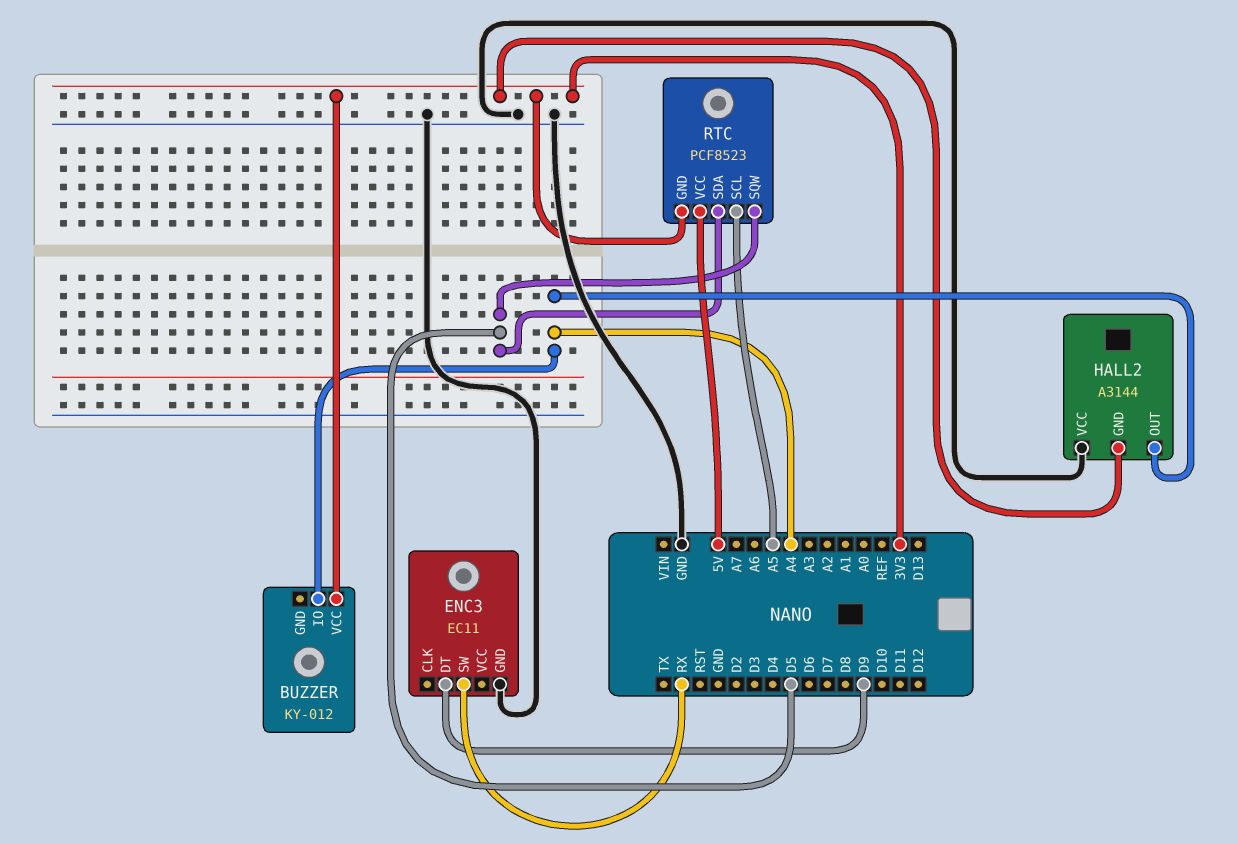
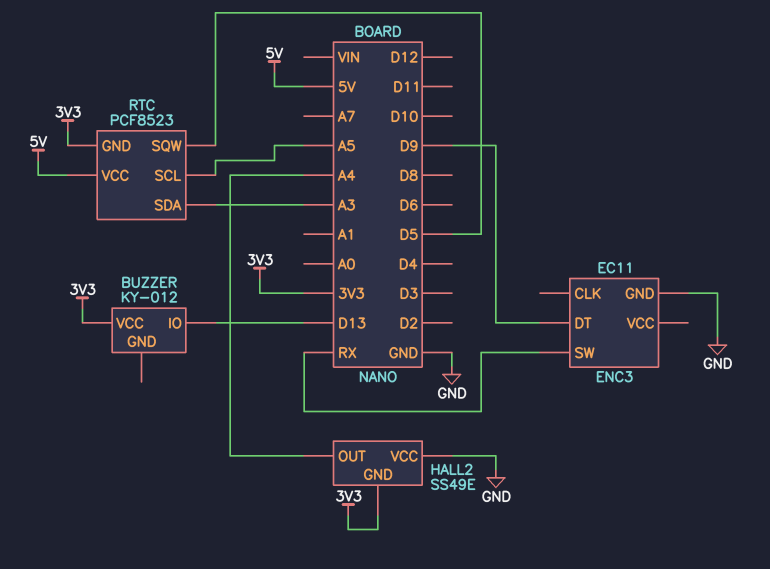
BUZZER pin IO: A4 -> D13
HALL2: A3144 -> SS49E
RTC pin SDA: D5 -> A3

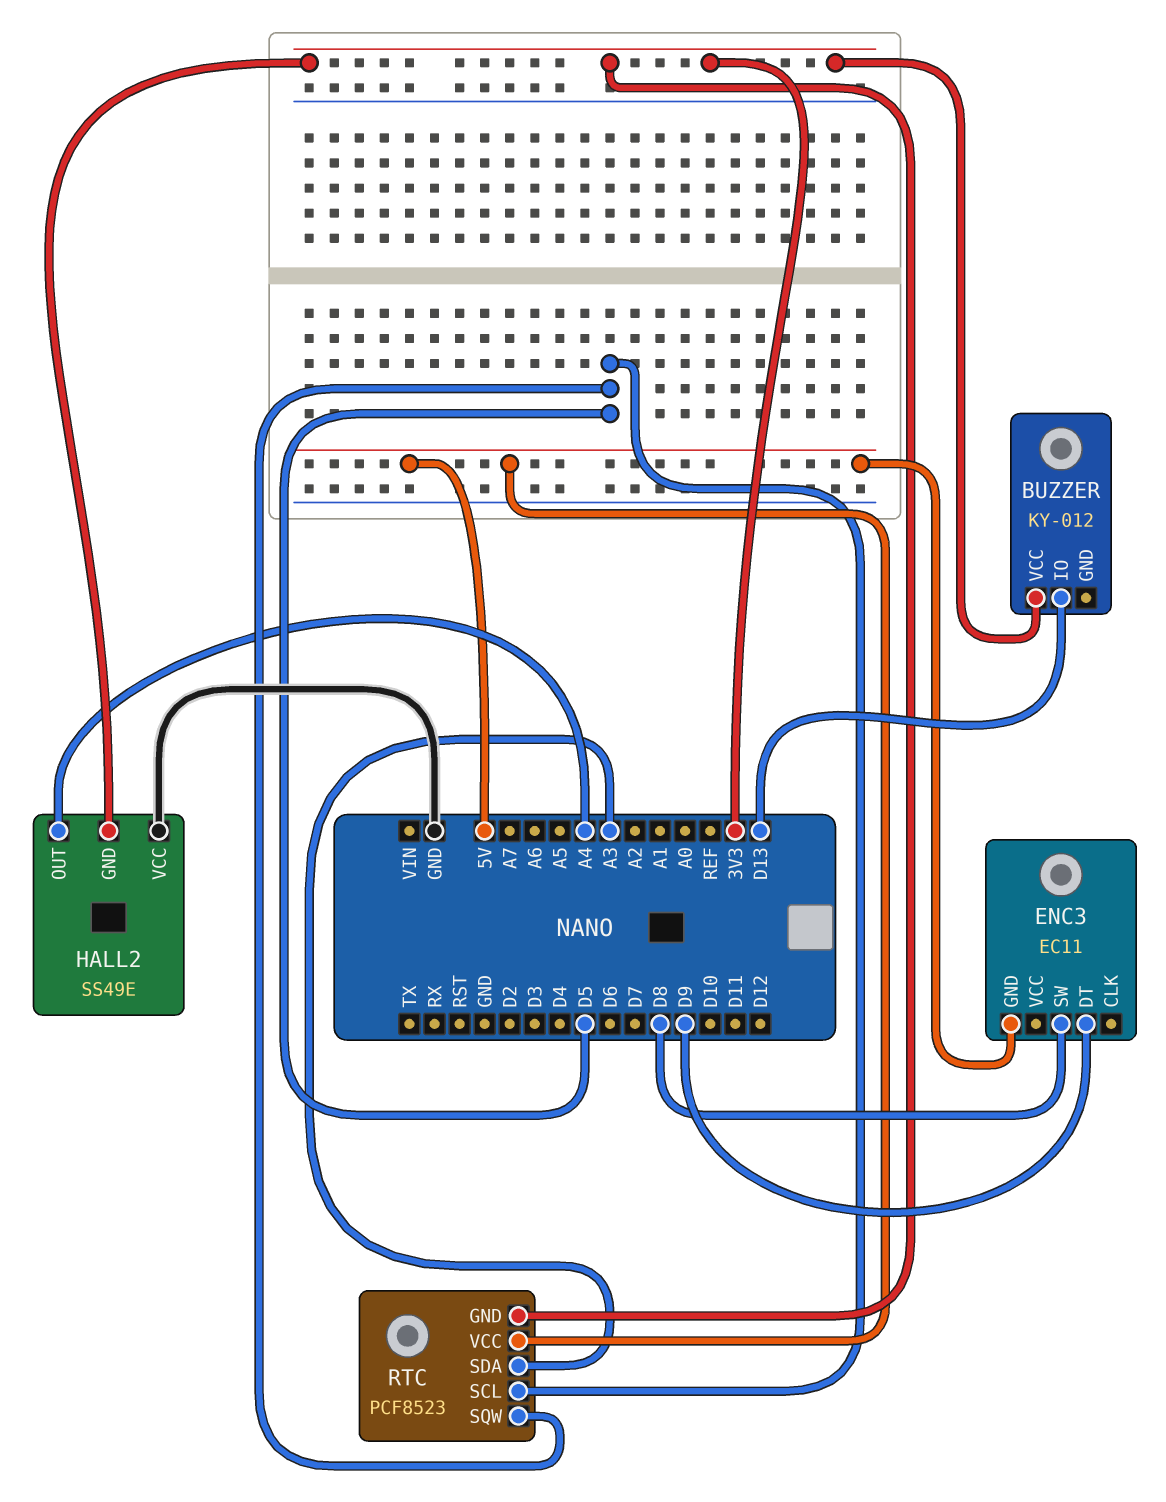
ENC3 pin GND: GND -> 5V
ENC3 pin SW: RX -> D8
RTC pin SCL: A5 -> D5

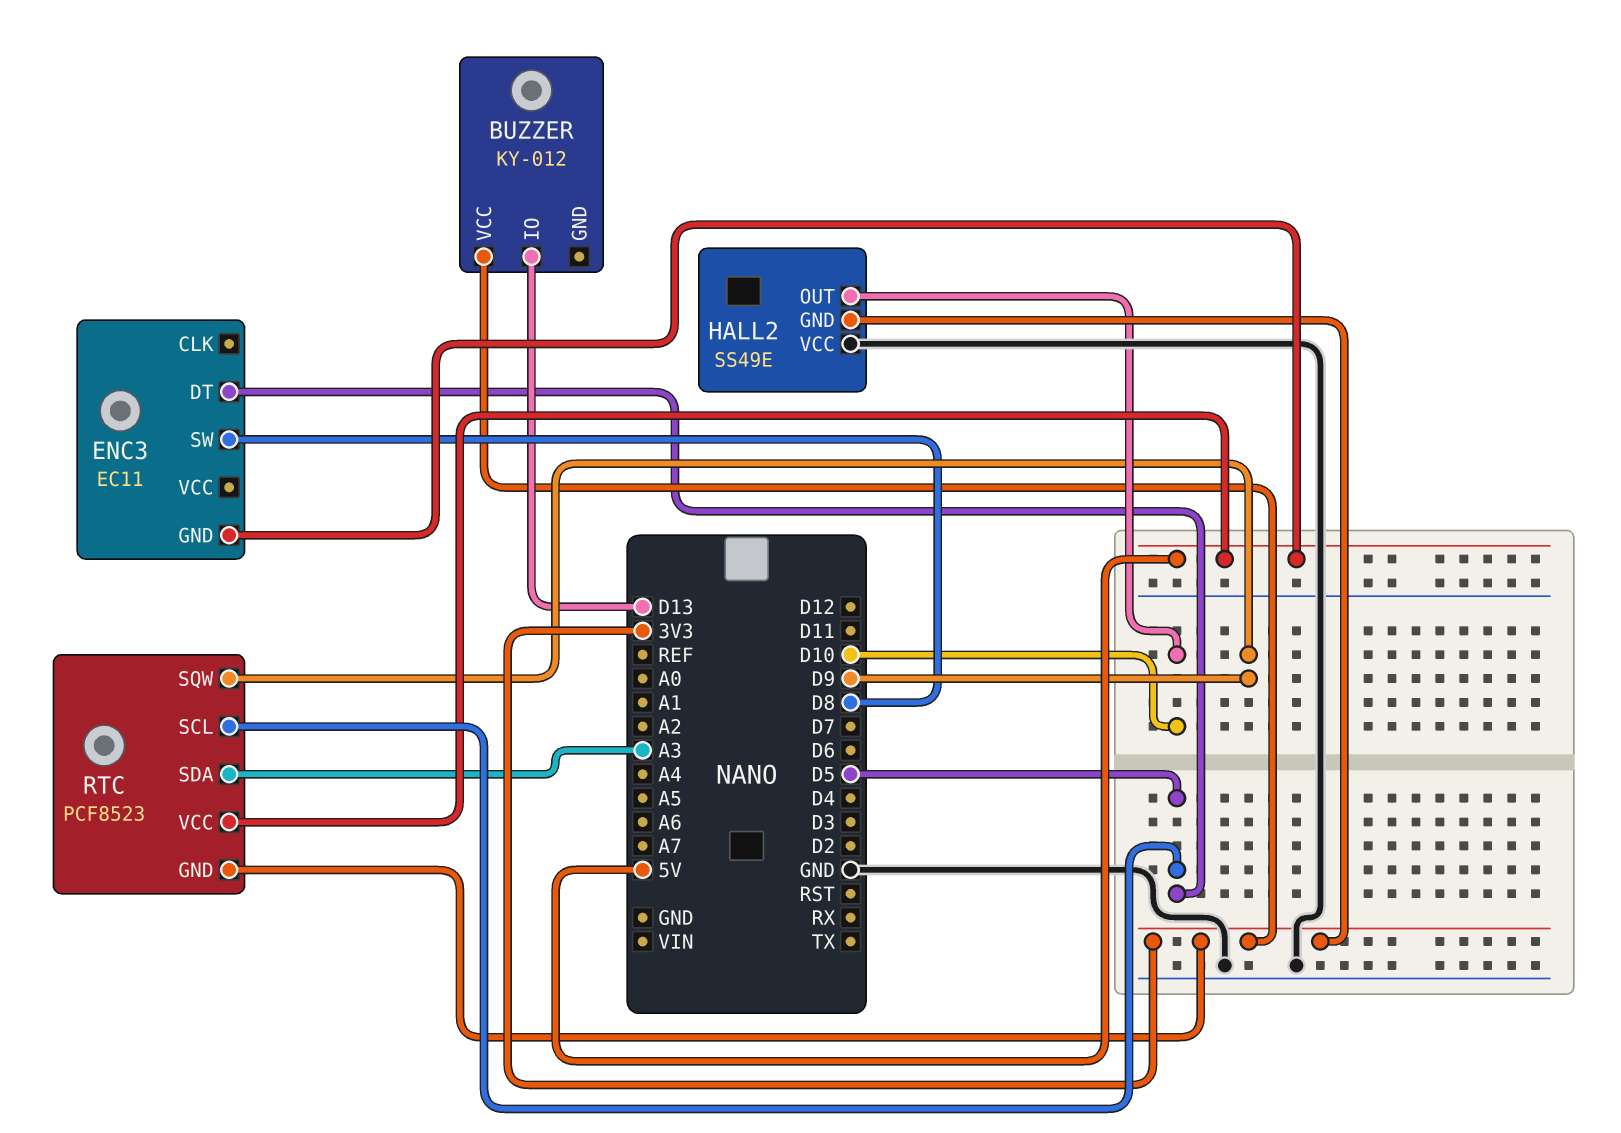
ENC3 pin DT: D9 -> D5
HALL2 pin OUT: A4 -> D10
RTC pin SQW: D5 -> D9

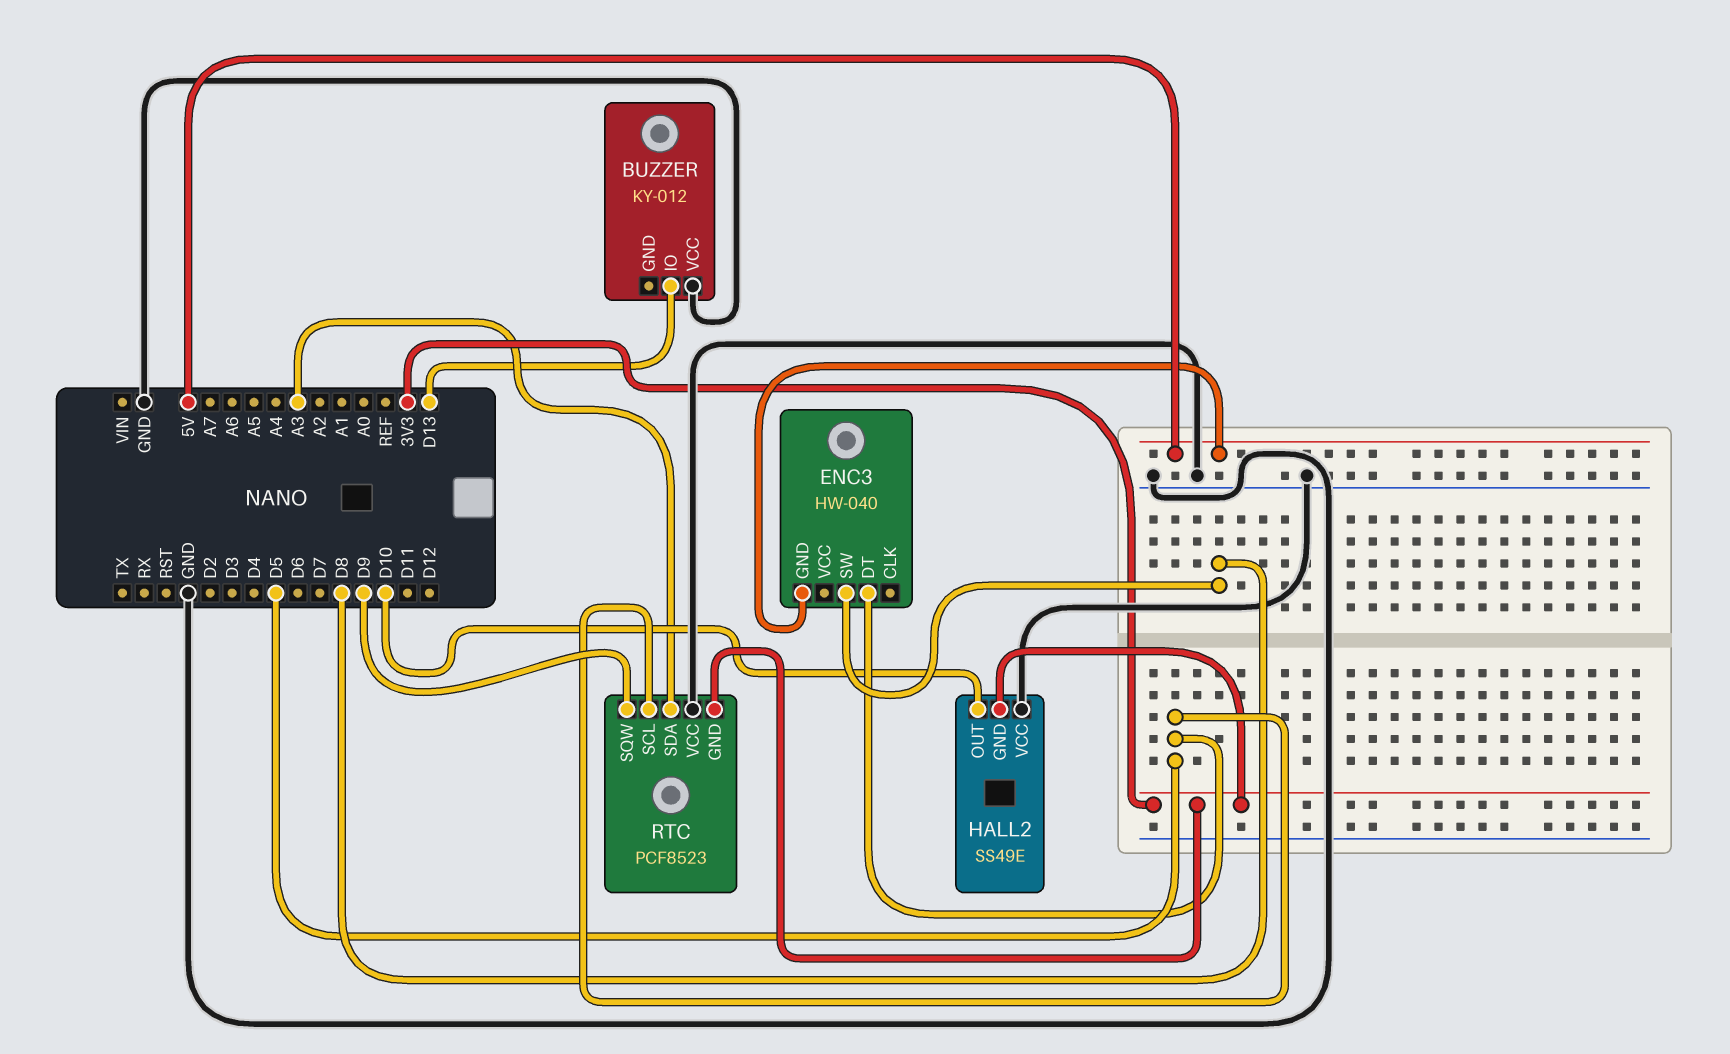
BUZZER pin VCC: 3V3 -> GND
ENC3: EC11 -> HW-040
RTC pin VCC: 5V -> GND

